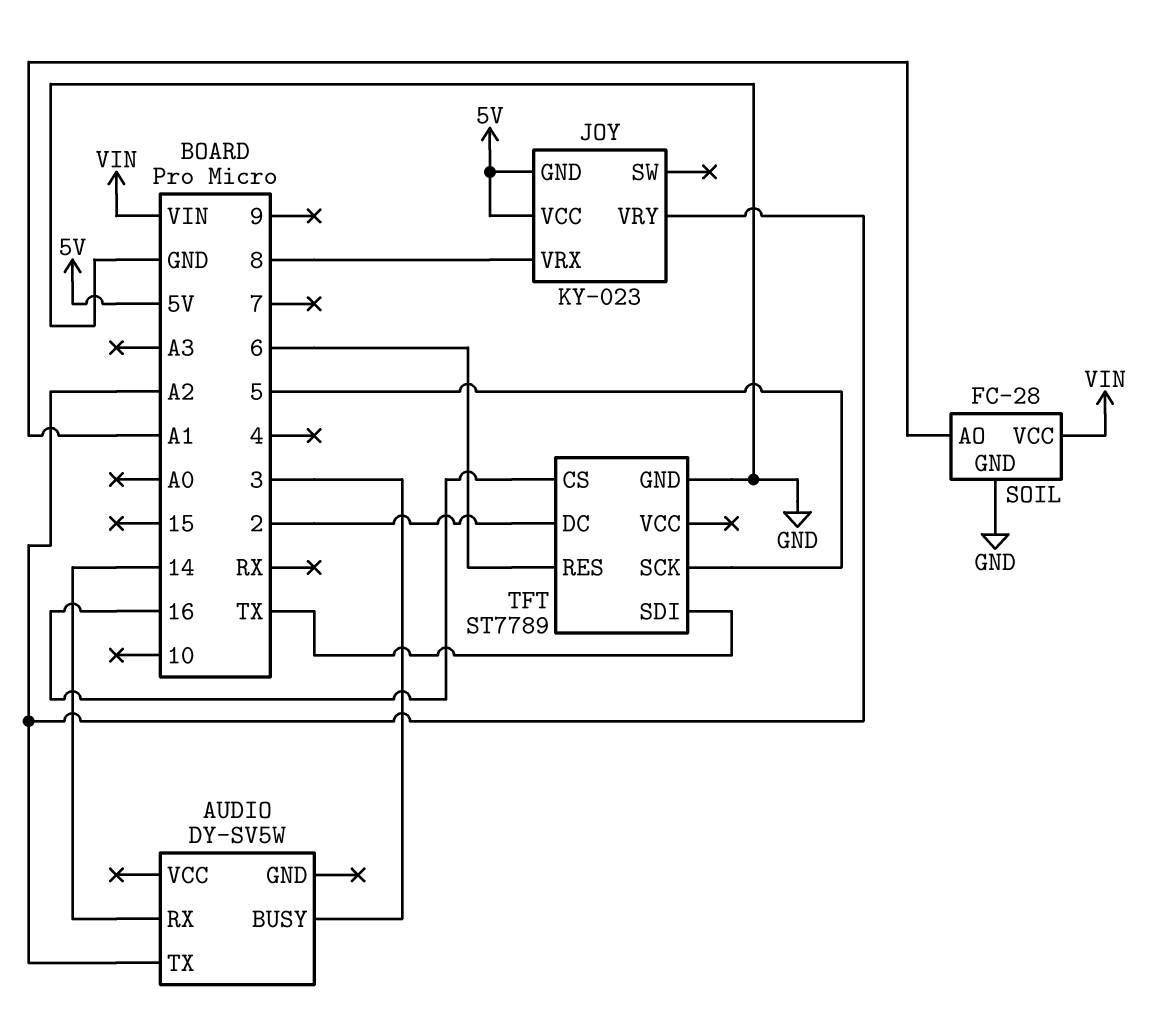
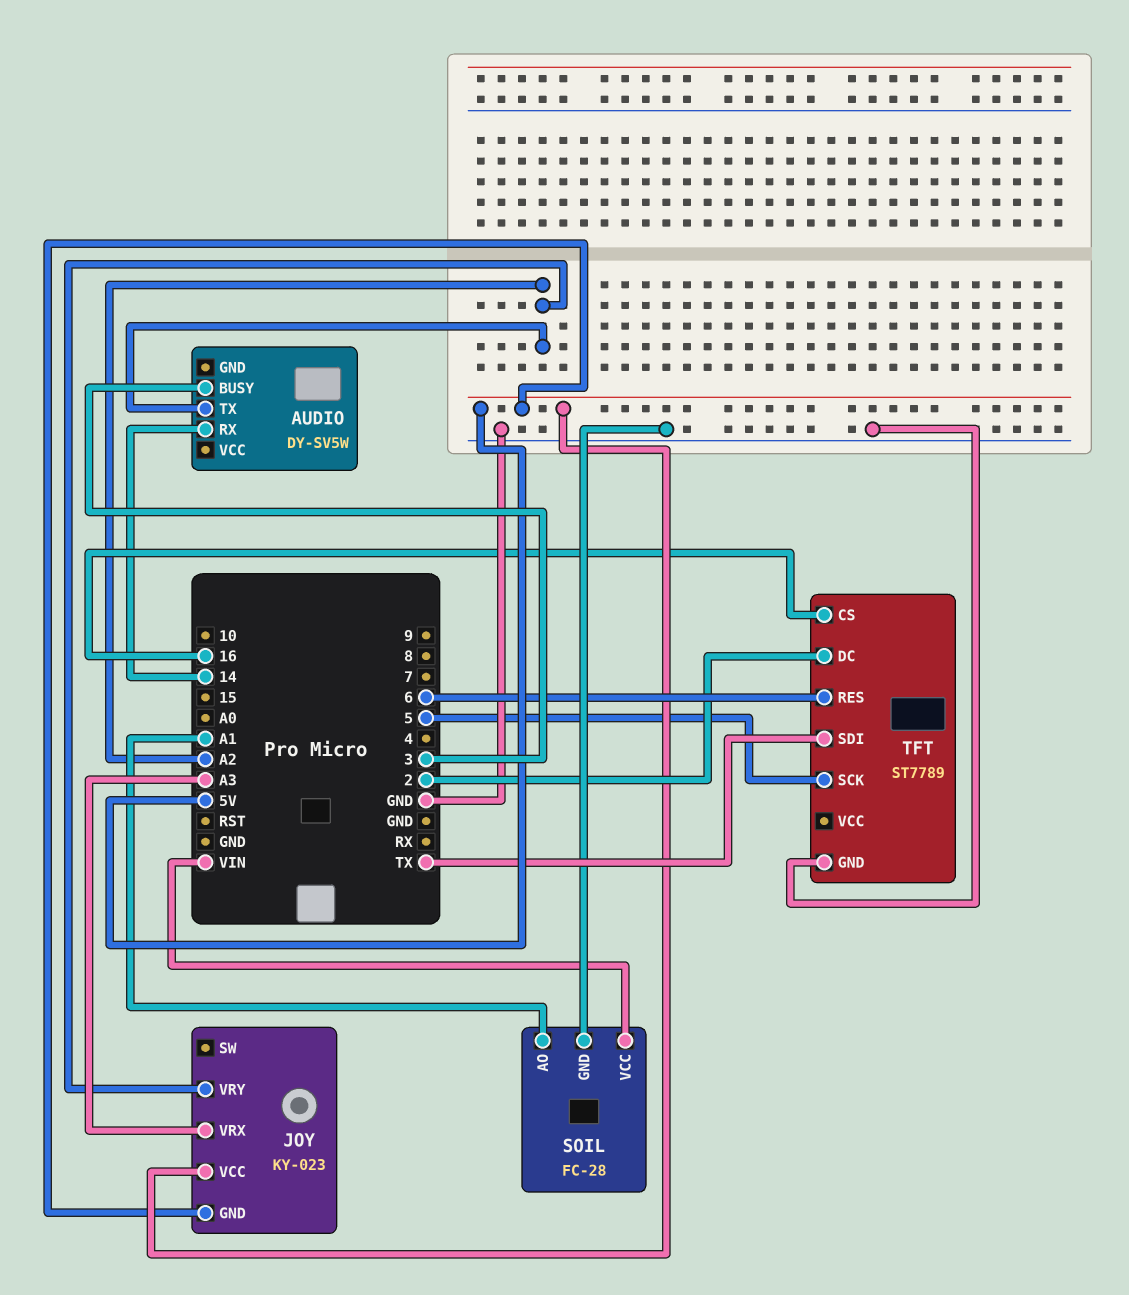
JOY pin VRX: 8 -> A3

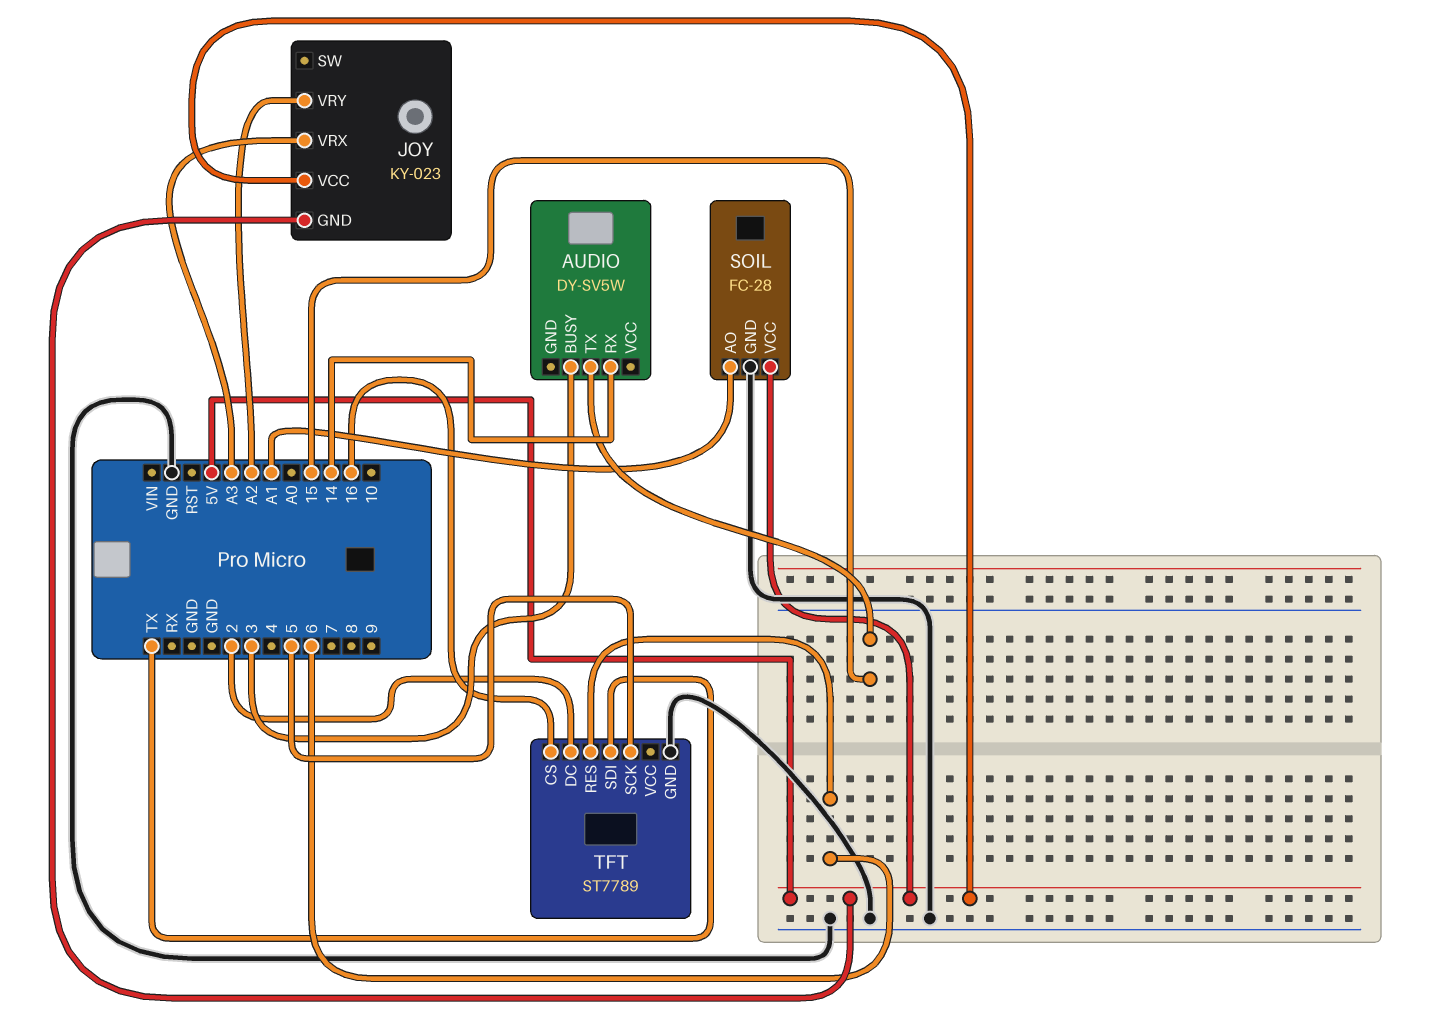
AUDIO pin TX: A2 -> 15
SOIL pin VCC: VIN -> 5V

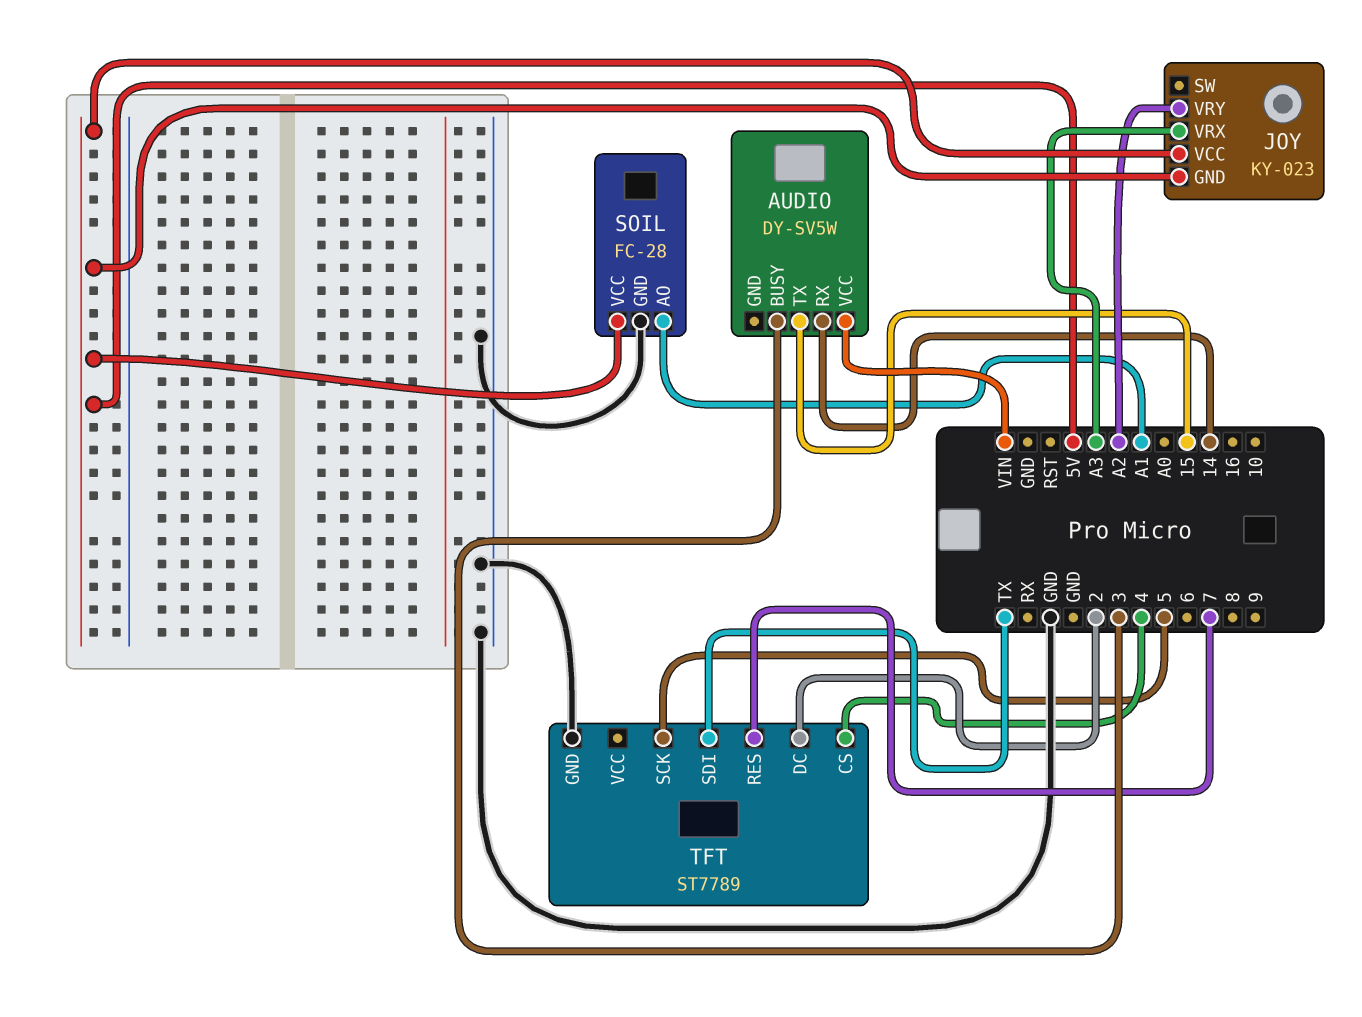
AUDIO pin VCC: none -> VIN
TFT pin CS: 16 -> 4
TFT pin RES: 6 -> 7

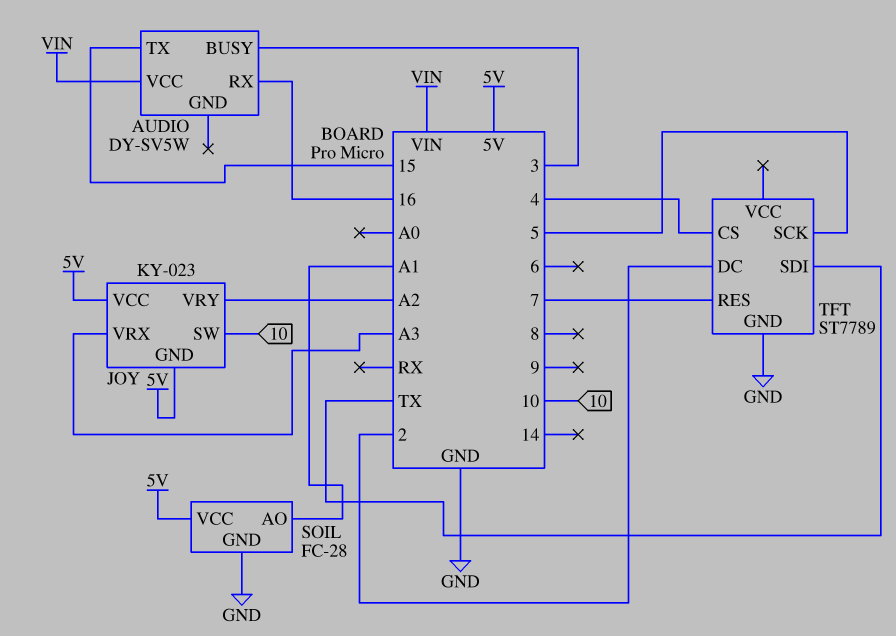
AUDIO pin RX: 14 -> 16
JOY pin SW: none -> 10

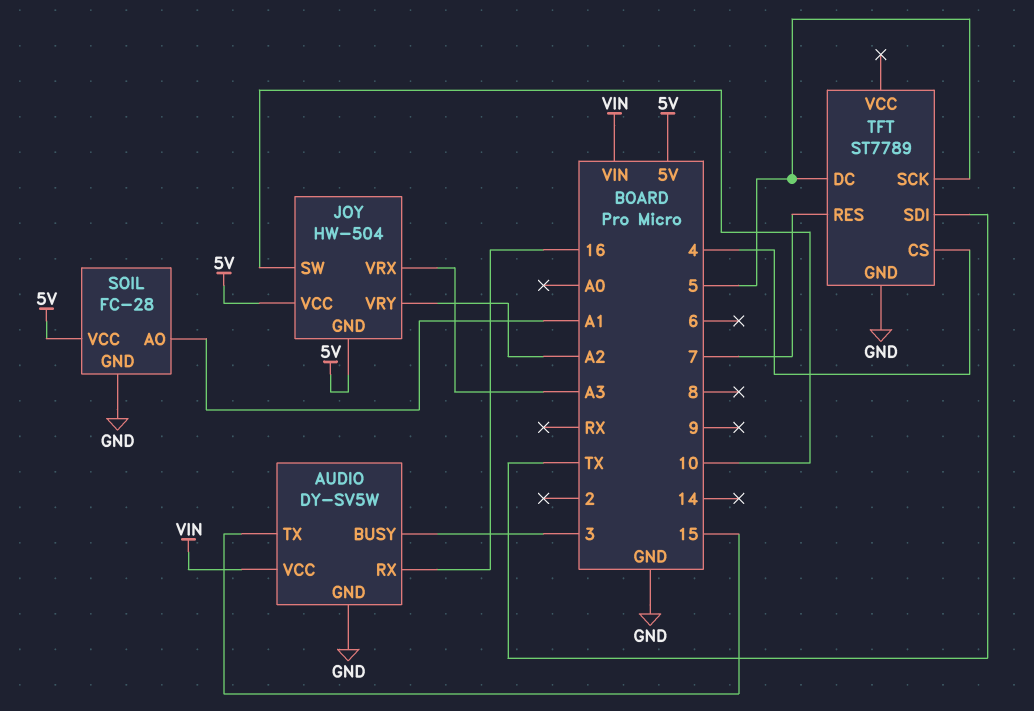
AUDIO pin GND: none -> GND
JOY: KY-023 -> HW-504
TFT pin DC: 2 -> 5

